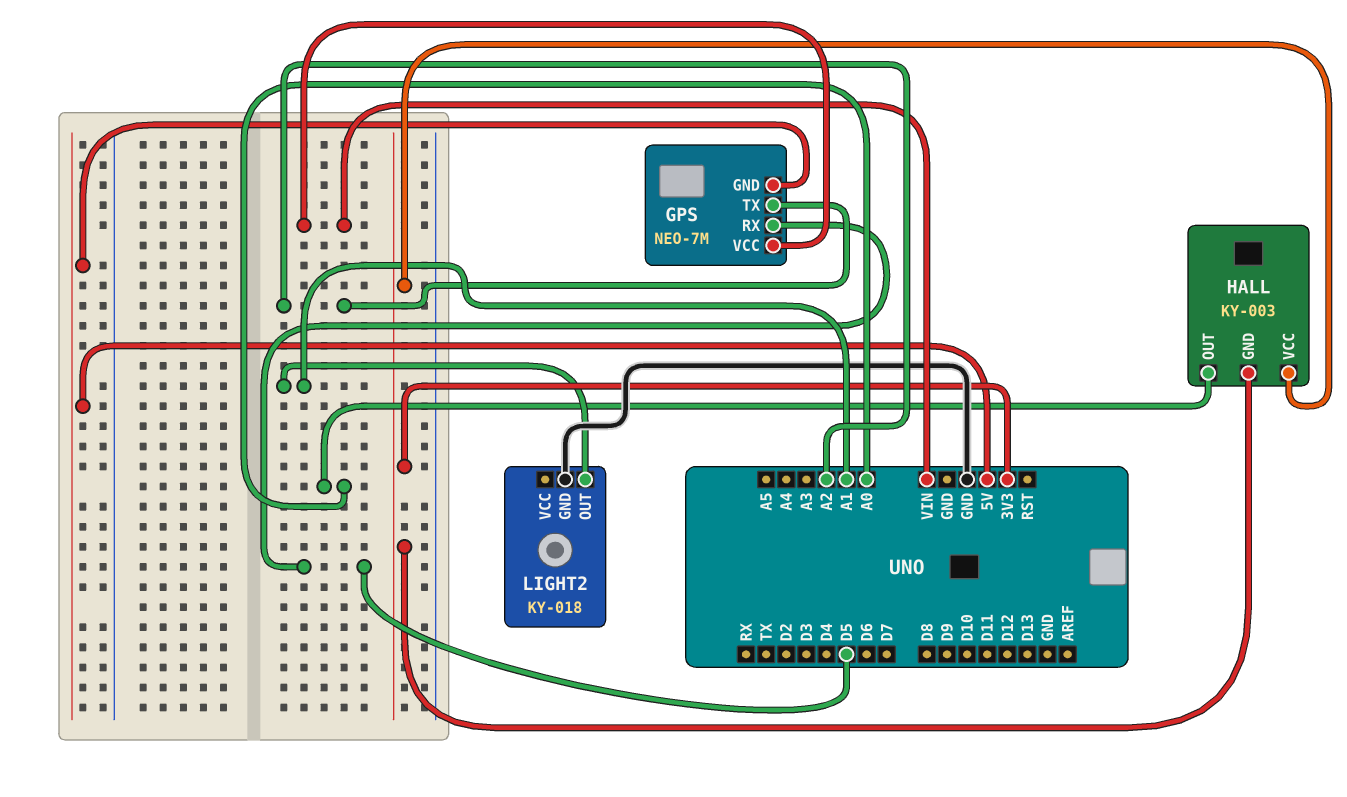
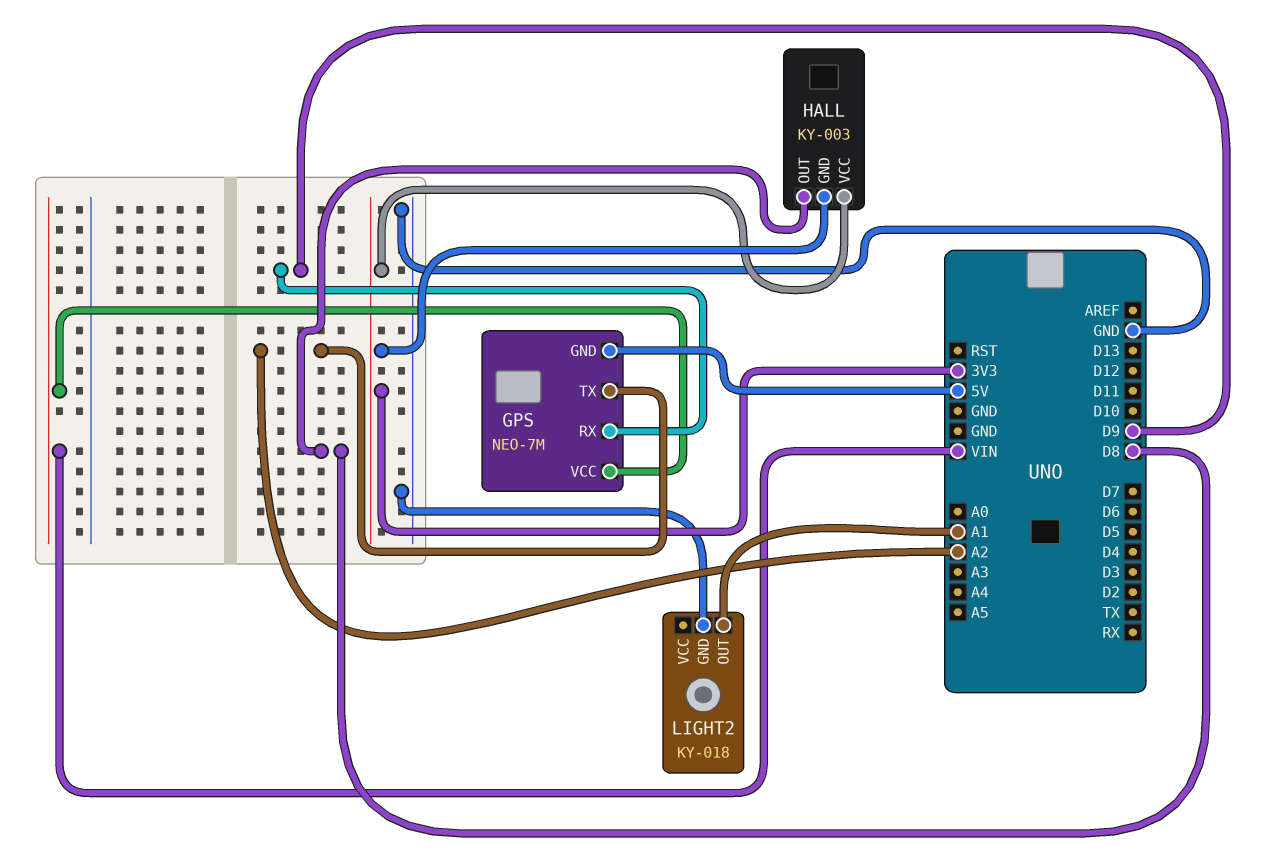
GPS pin RX: D5 -> D9
HALL pin OUT: A0 -> D8

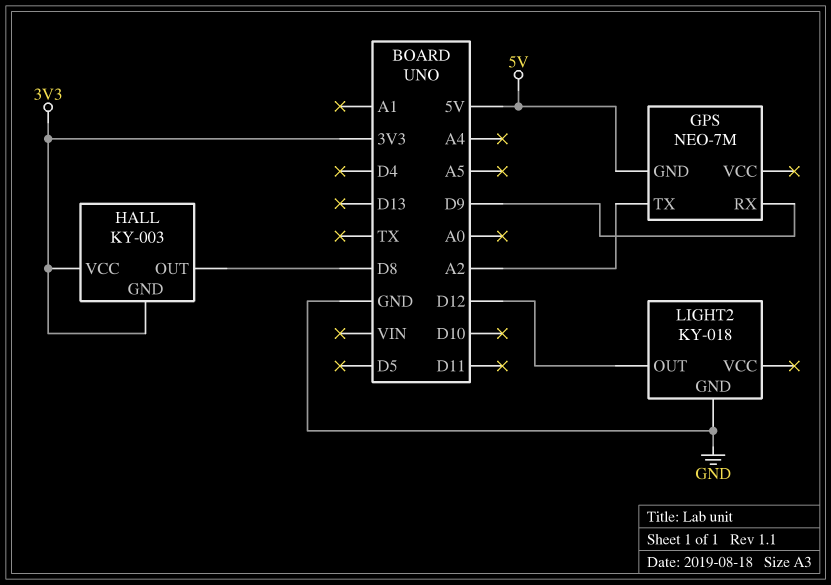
GPS pin VCC: VIN -> none
LIGHT2 pin OUT: A1 -> D12

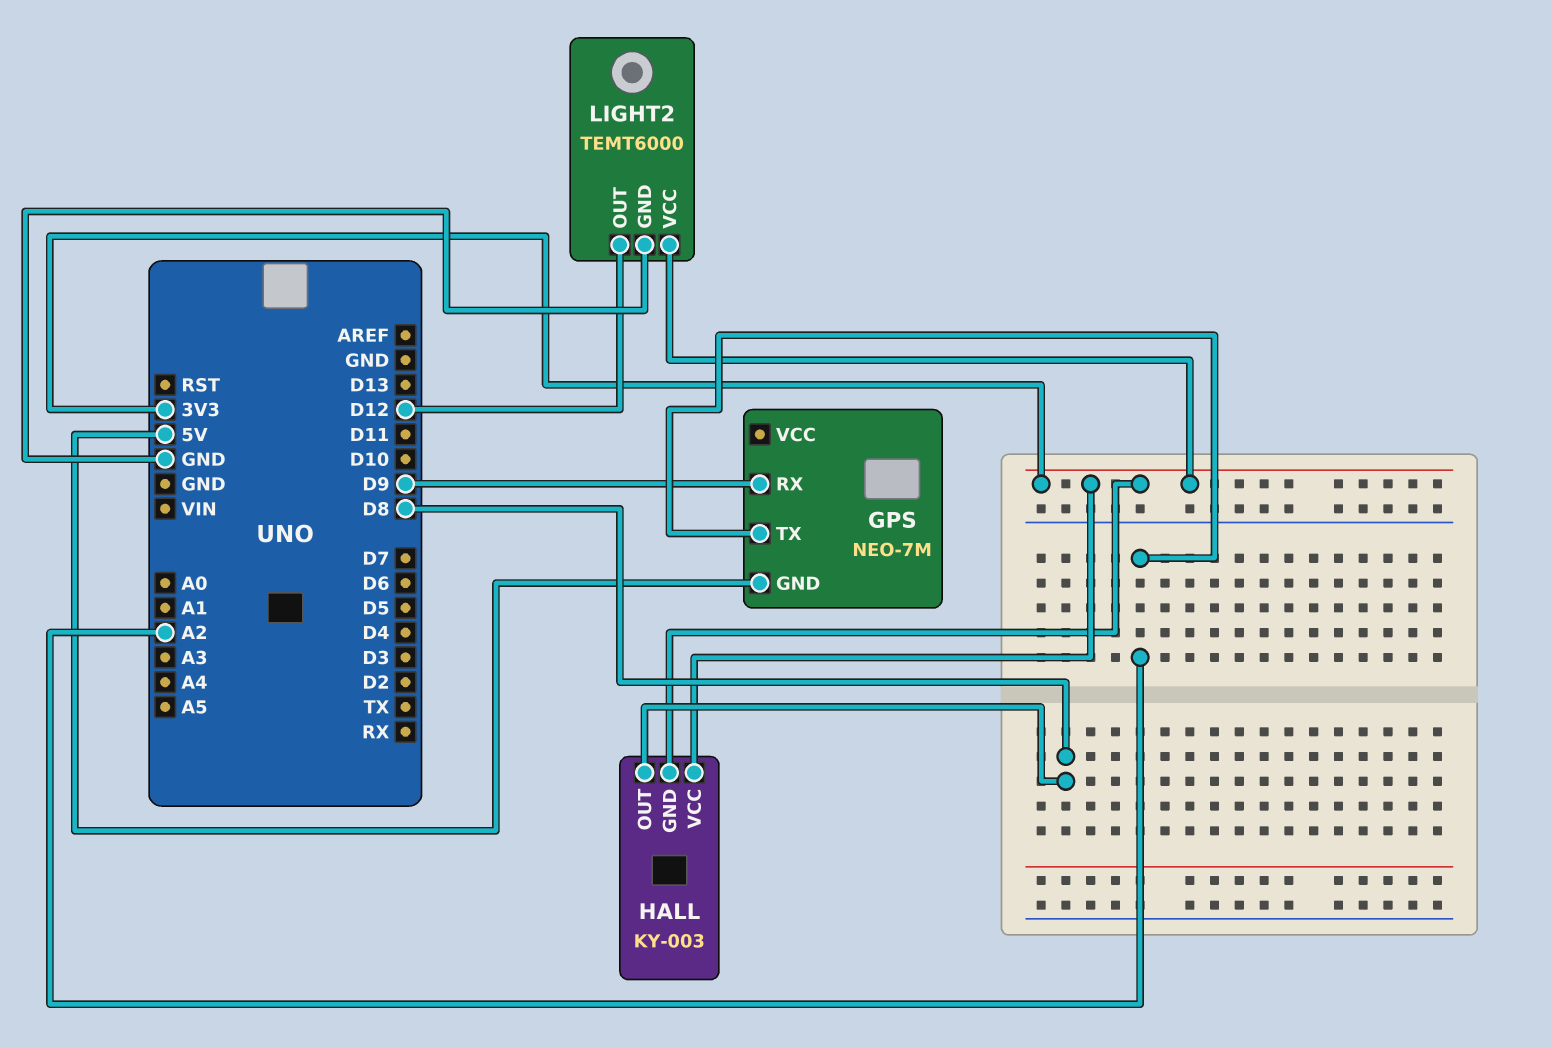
LIGHT2: KY-018 -> TEMT6000
LIGHT2 pin VCC: none -> 3V3

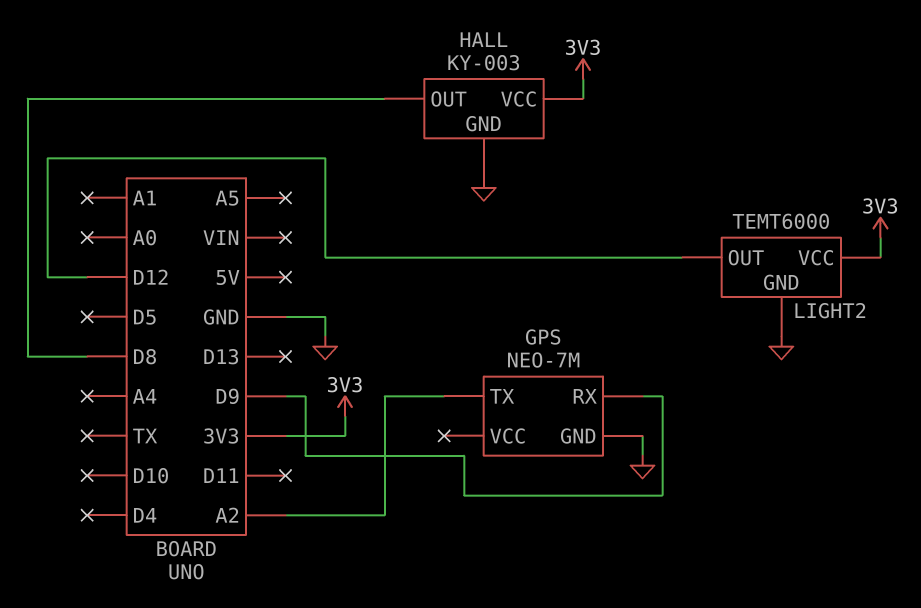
GPS pin GND: 5V -> GND
HALL pin GND: 3V3 -> GND

